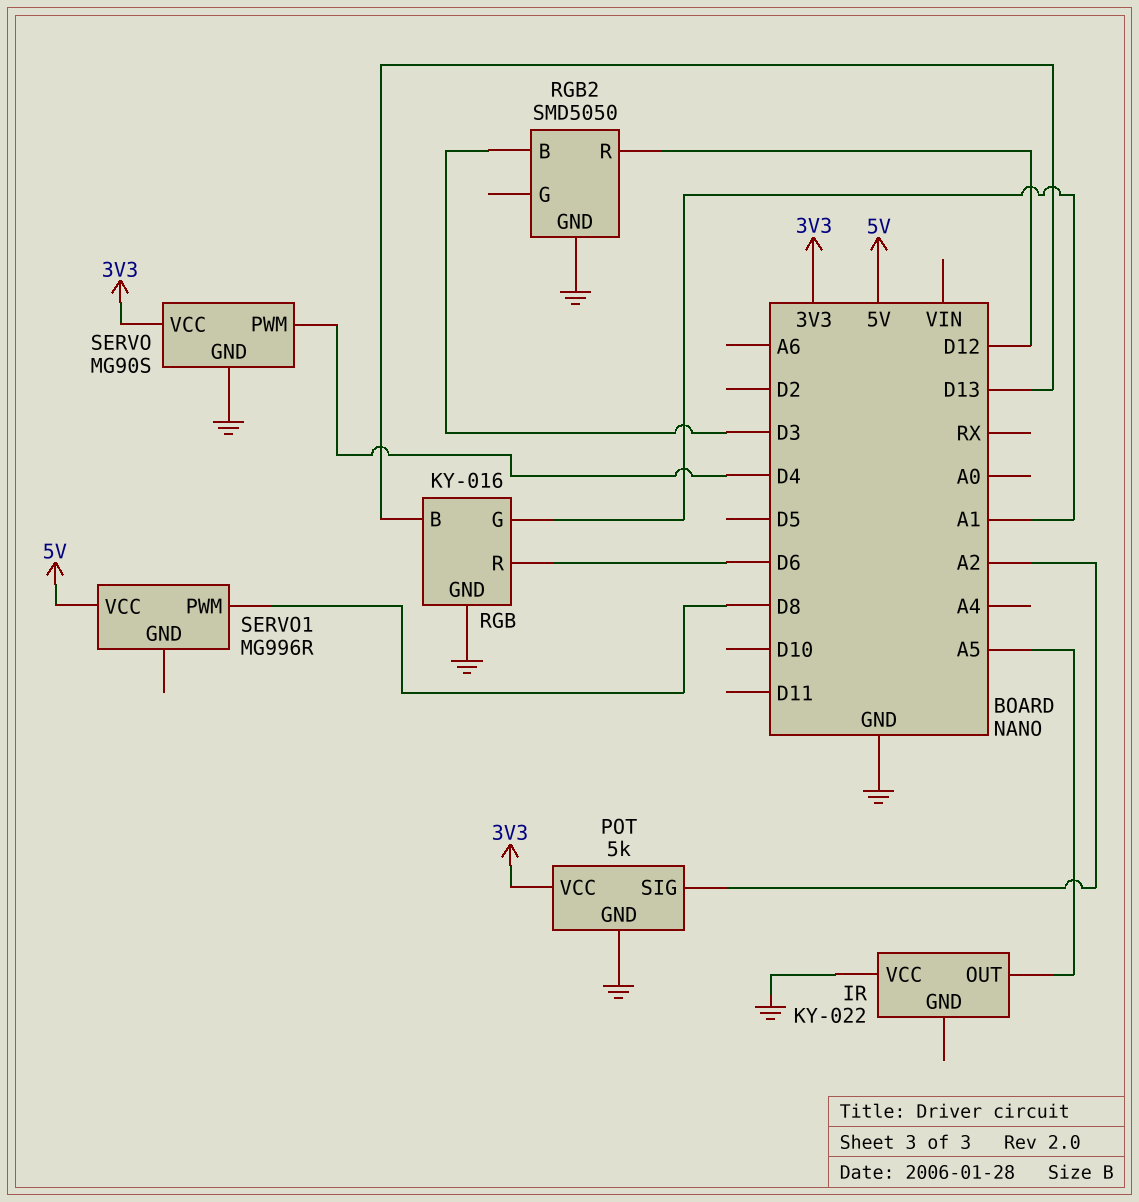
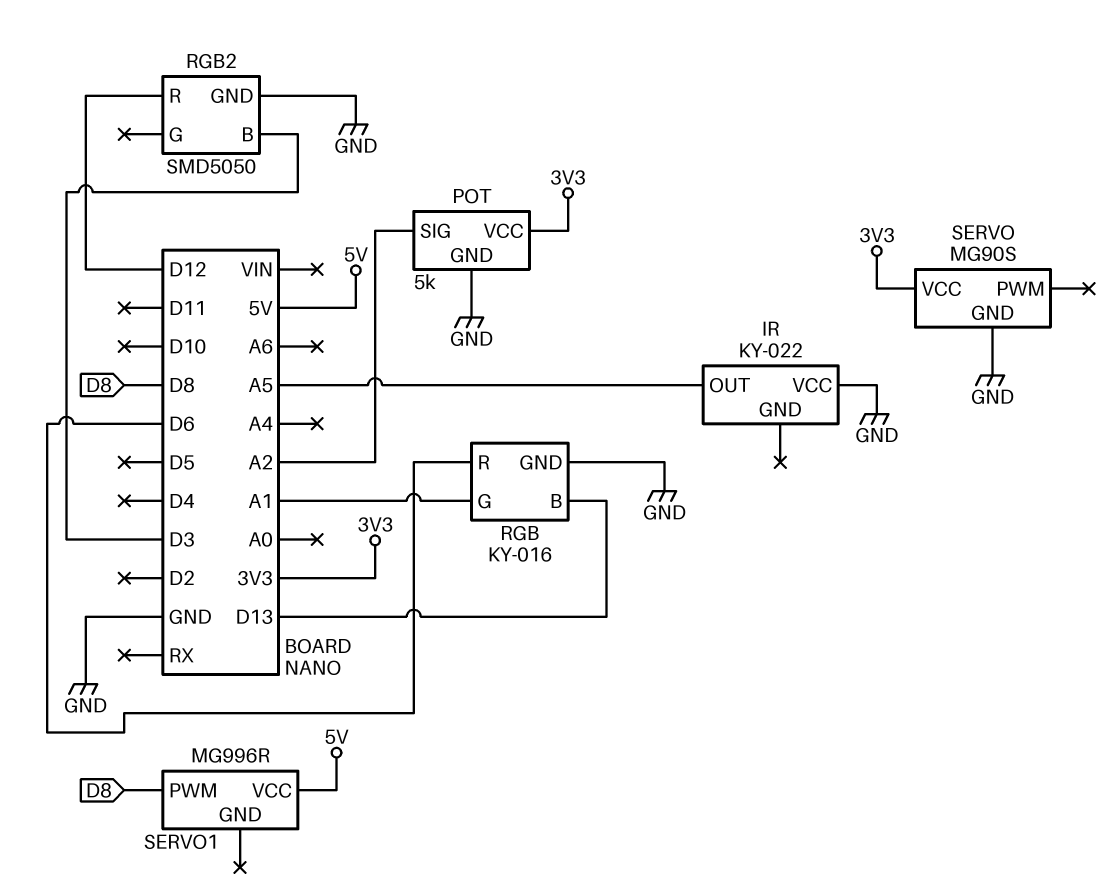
SERVO pin PWM: D4 -> none

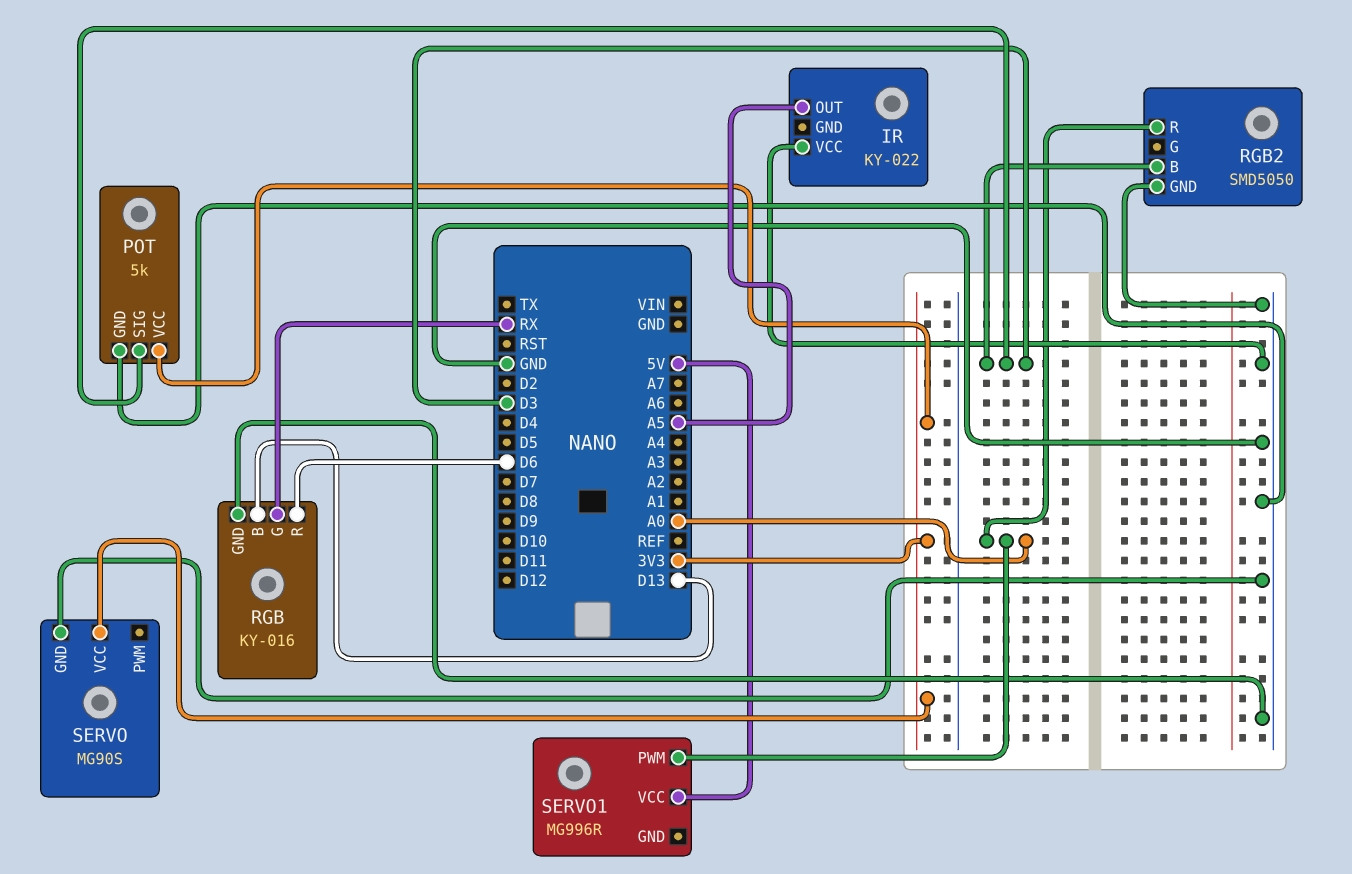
POT pin SIG: A2 -> D3
RGB pin G: A1 -> RX
RGB2 pin R: D12 -> A0
SERVO1 pin PWM: D8 -> A0

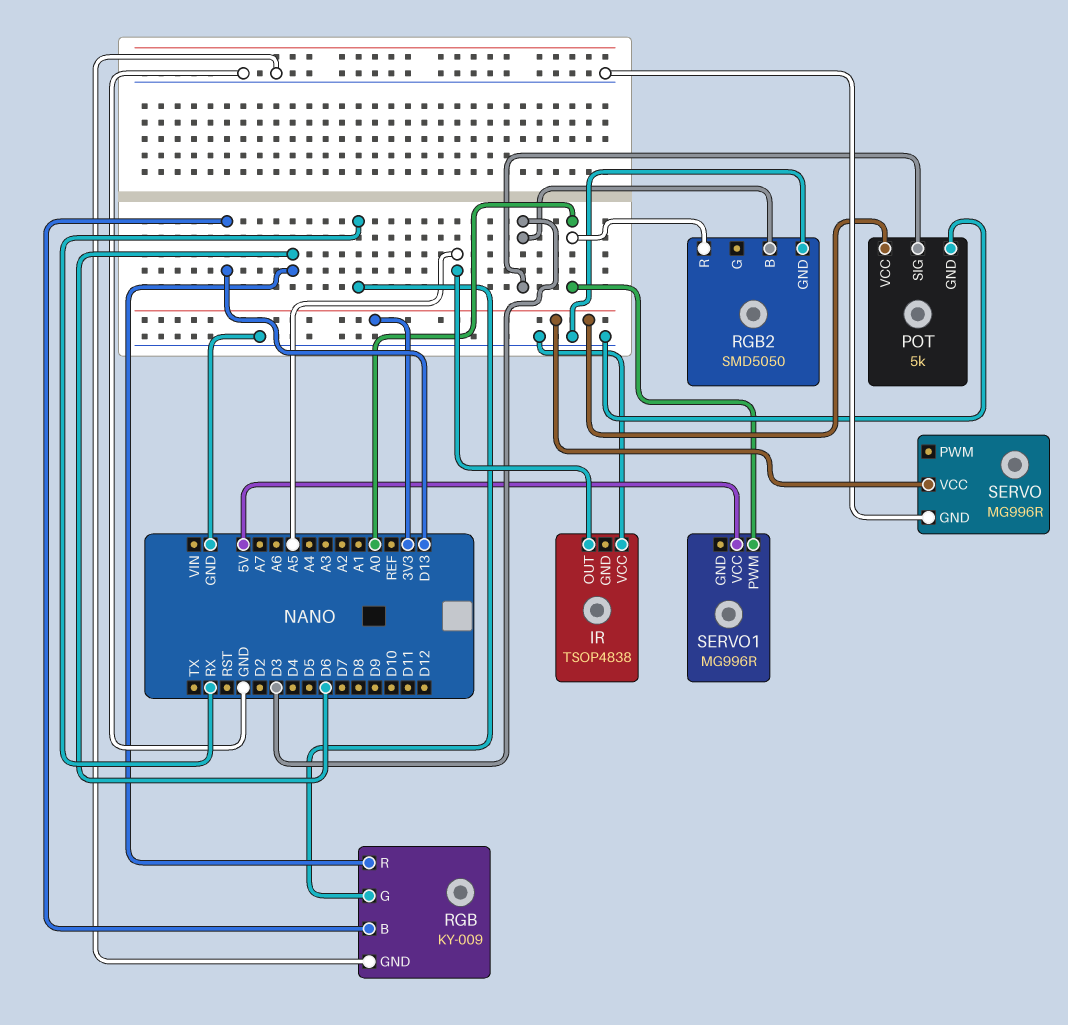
IR: KY-022 -> TSOP4838
RGB: KY-016 -> KY-009
SERVO: MG90S -> MG996R

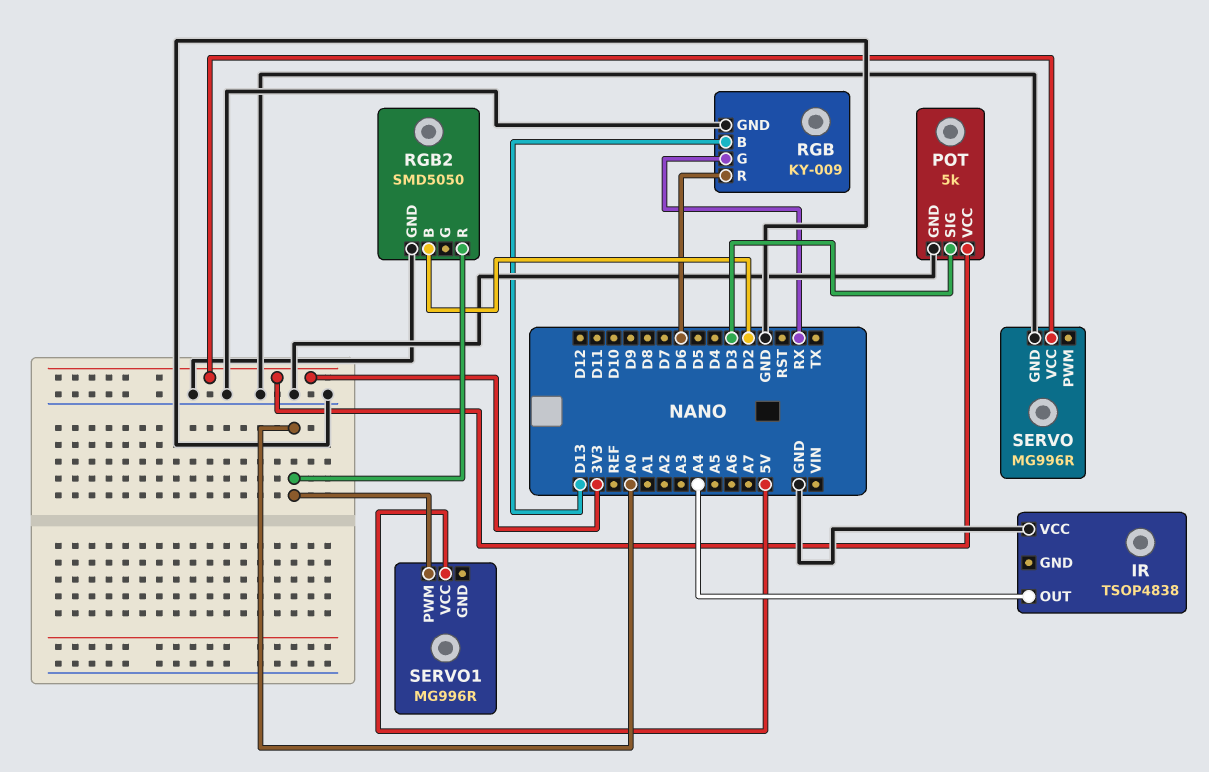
IR pin OUT: A5 -> A4
RGB2 pin B: D3 -> D2

